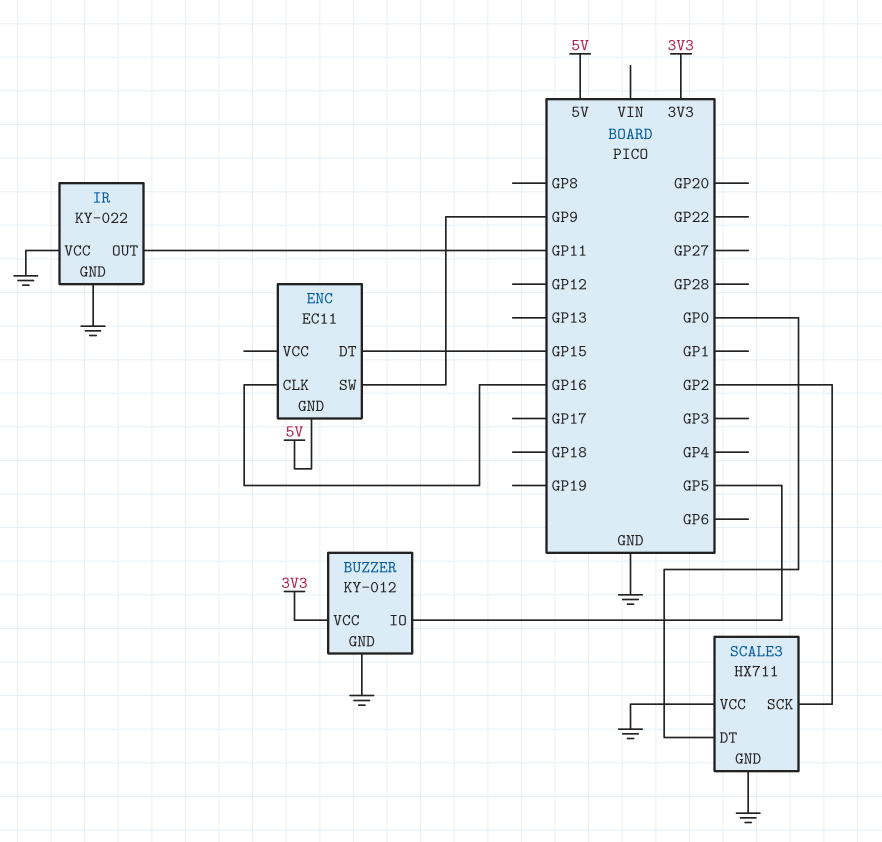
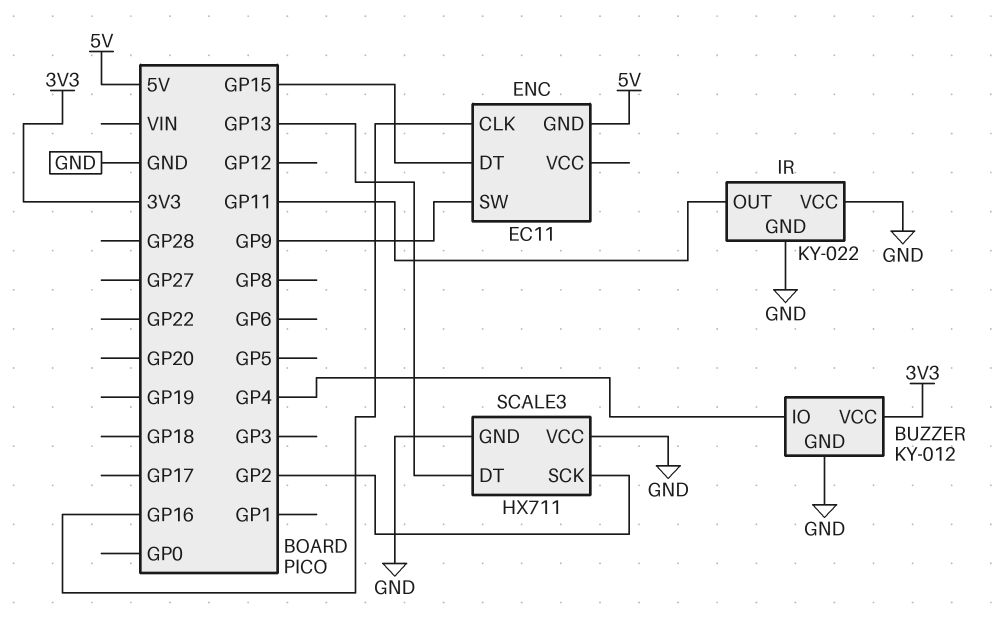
BUZZER pin IO: GP5 -> GP4
SCALE3 pin DT: GP0 -> GP13

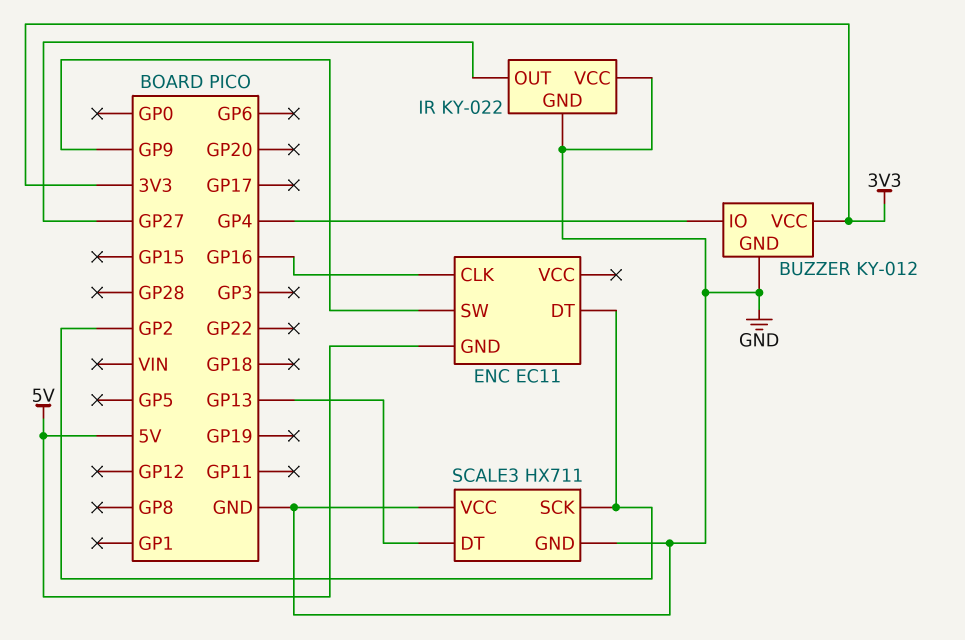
ENC pin DT: GP15 -> GP2
IR pin OUT: GP11 -> GP27

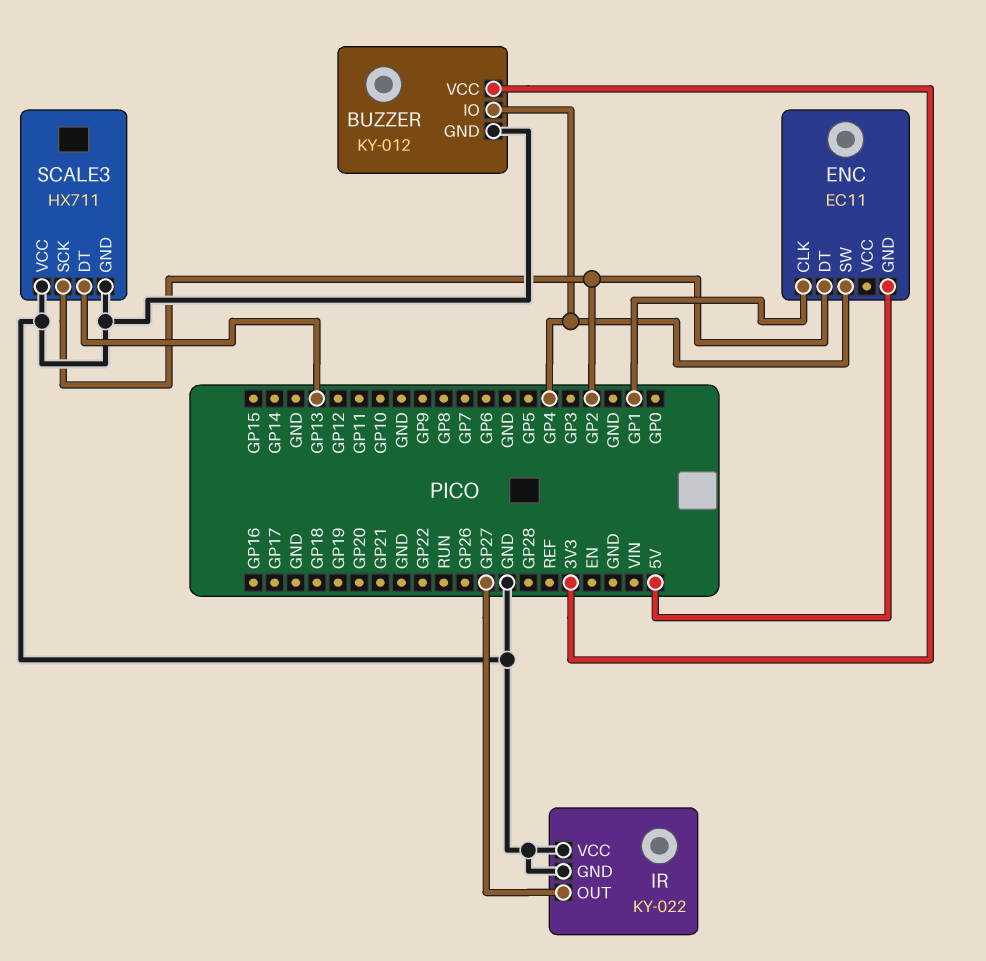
ENC pin CLK: GP16 -> GP1
ENC pin SW: GP9 -> GP4

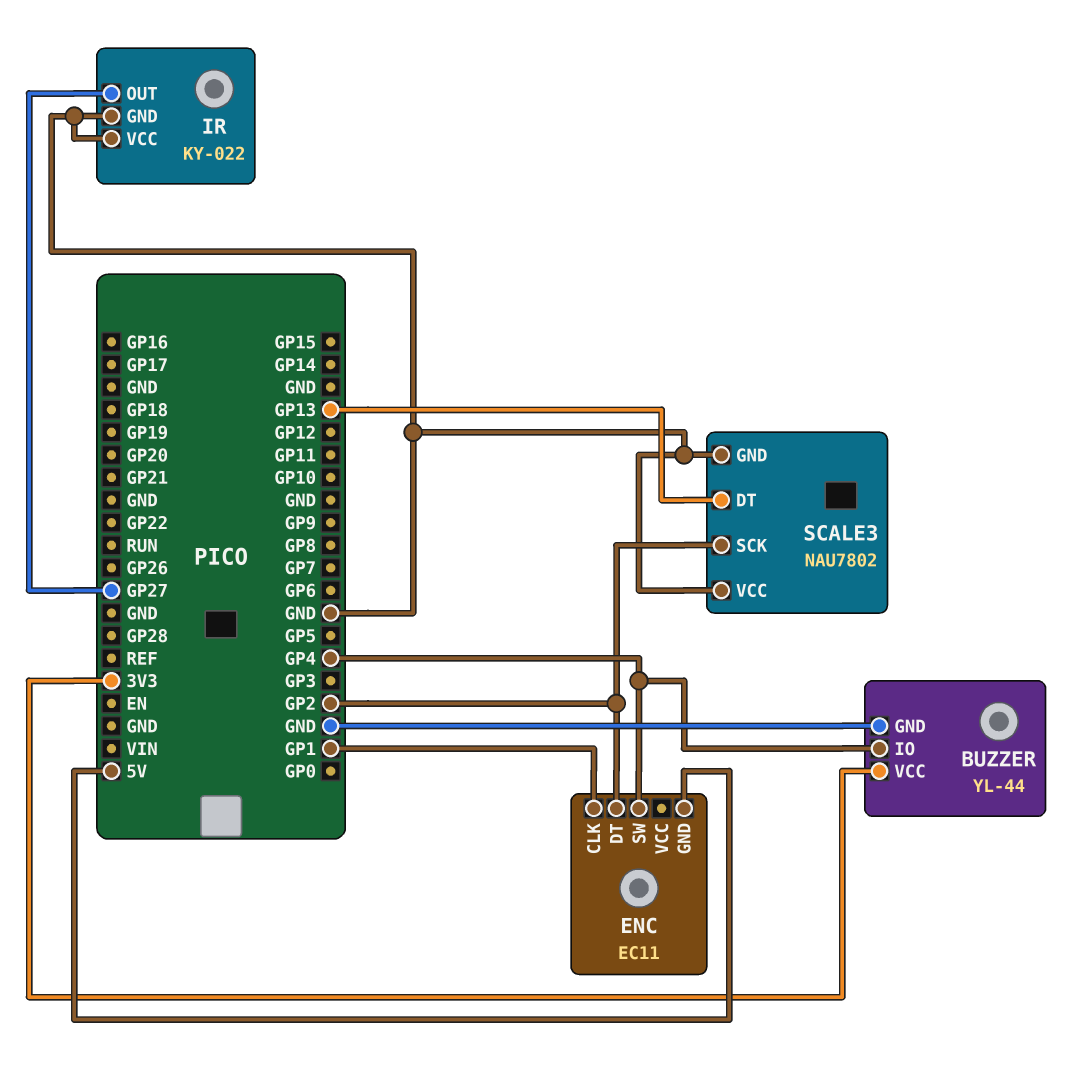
BUZZER: KY-012 -> YL-44
SCALE3: HX711 -> NAU7802

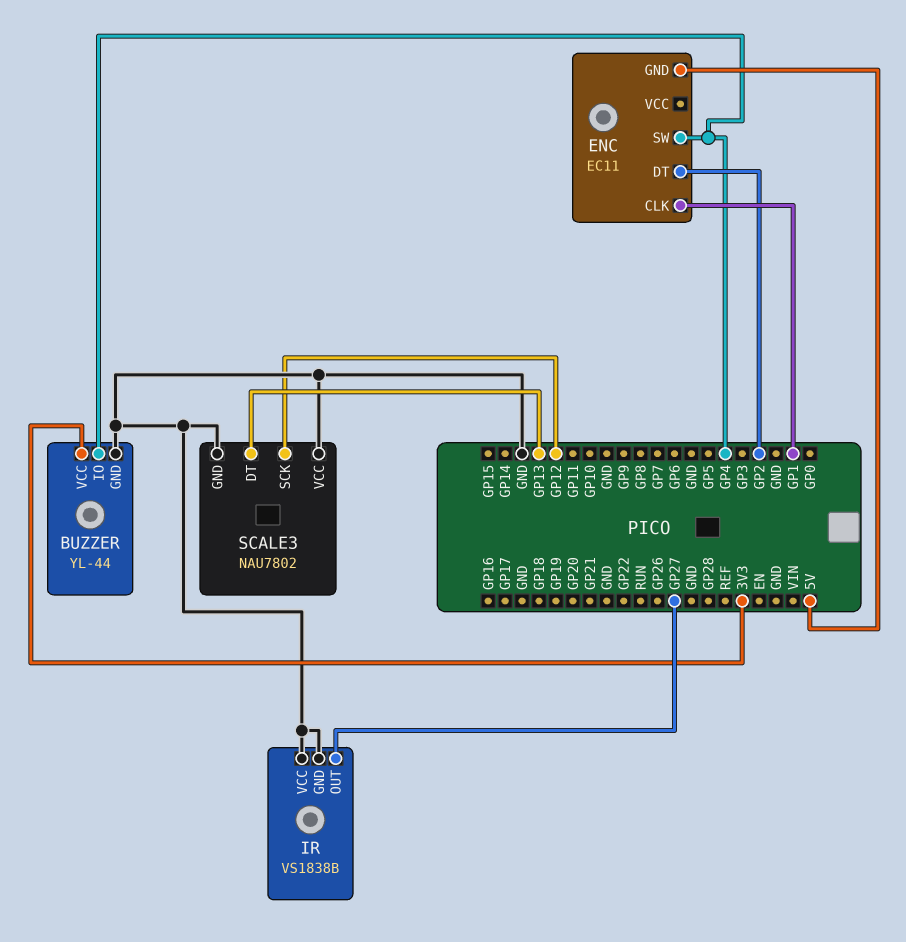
IR: KY-022 -> VS1838B
SCALE3 pin SCK: GP2 -> GP12

